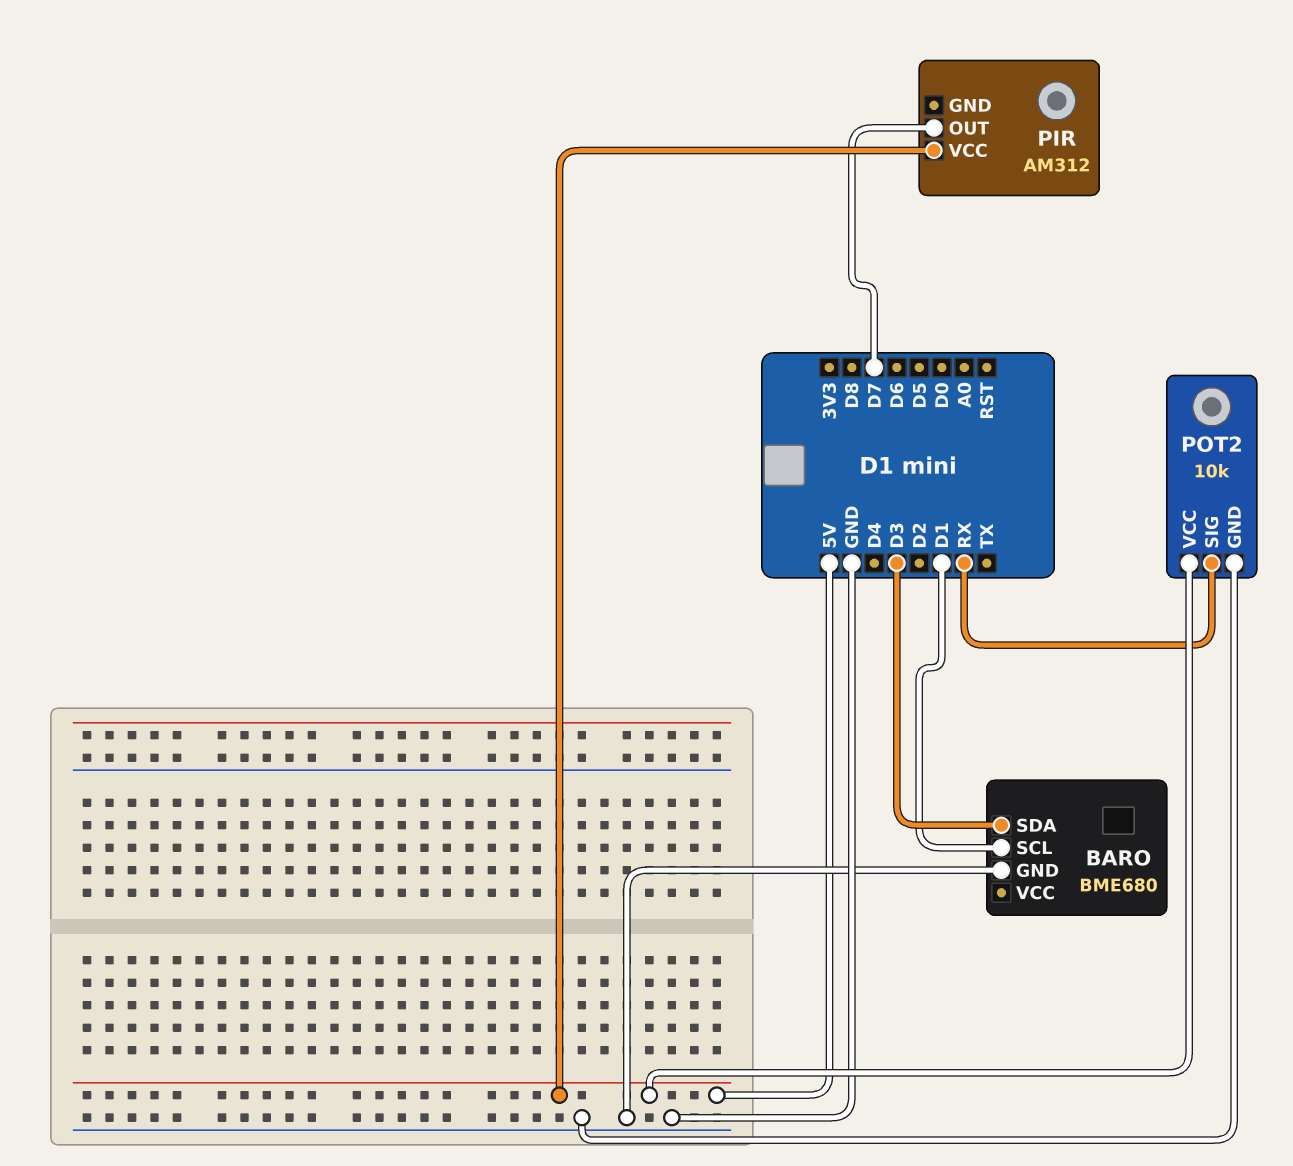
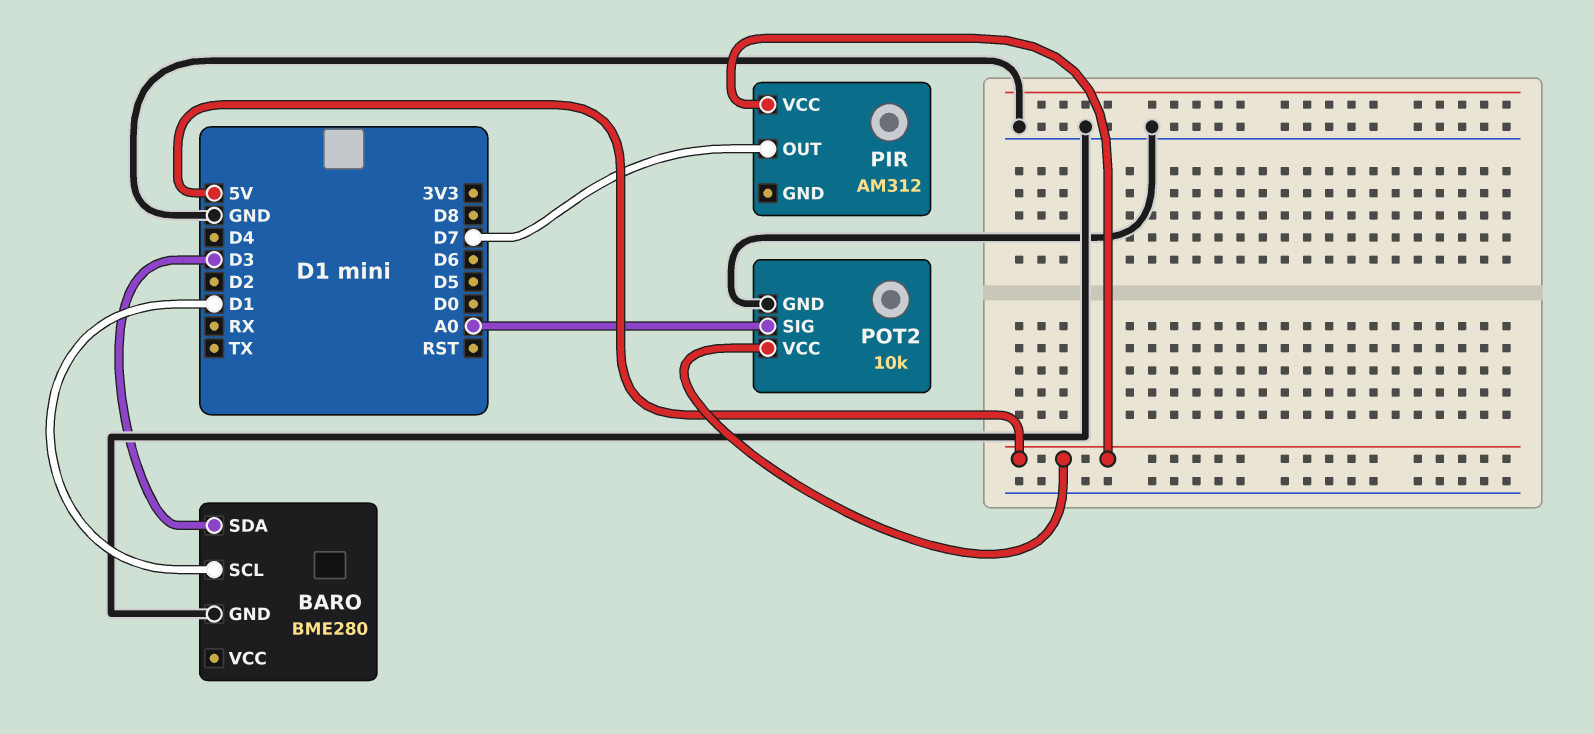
BARO: BME680 -> BME280
POT2 pin SIG: RX -> A0

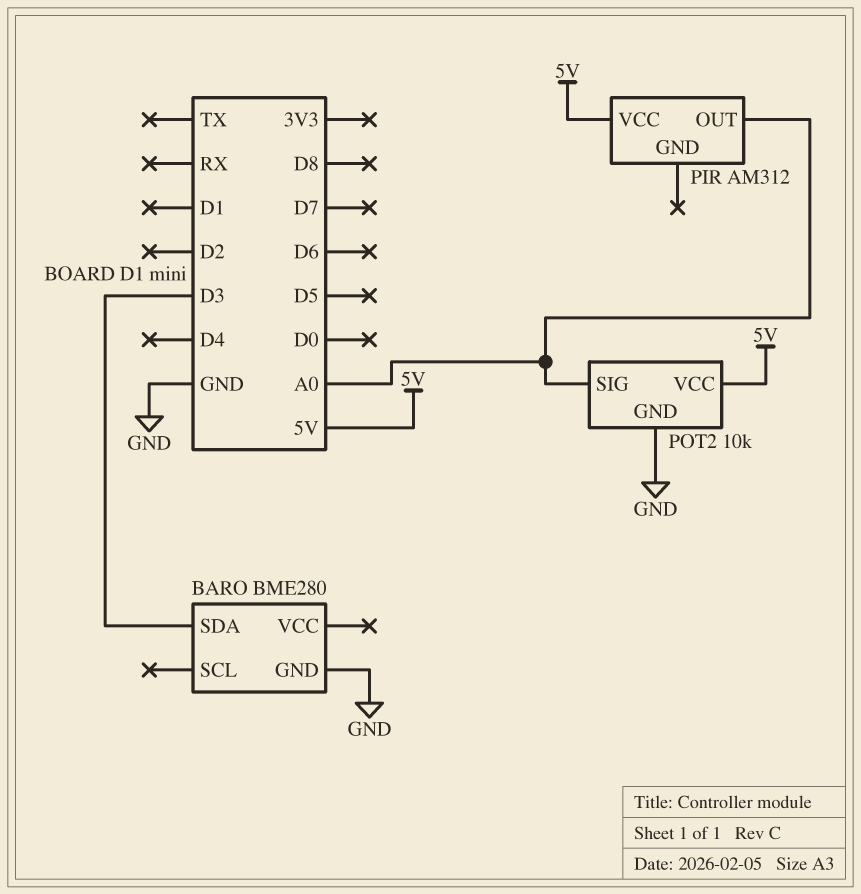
BARO pin SCL: D1 -> none
PIR pin OUT: D7 -> A0

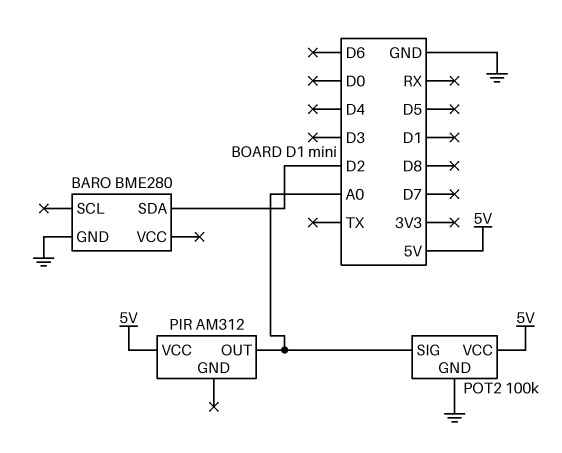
BARO pin SDA: D3 -> D2
POT2: 10k -> 100k

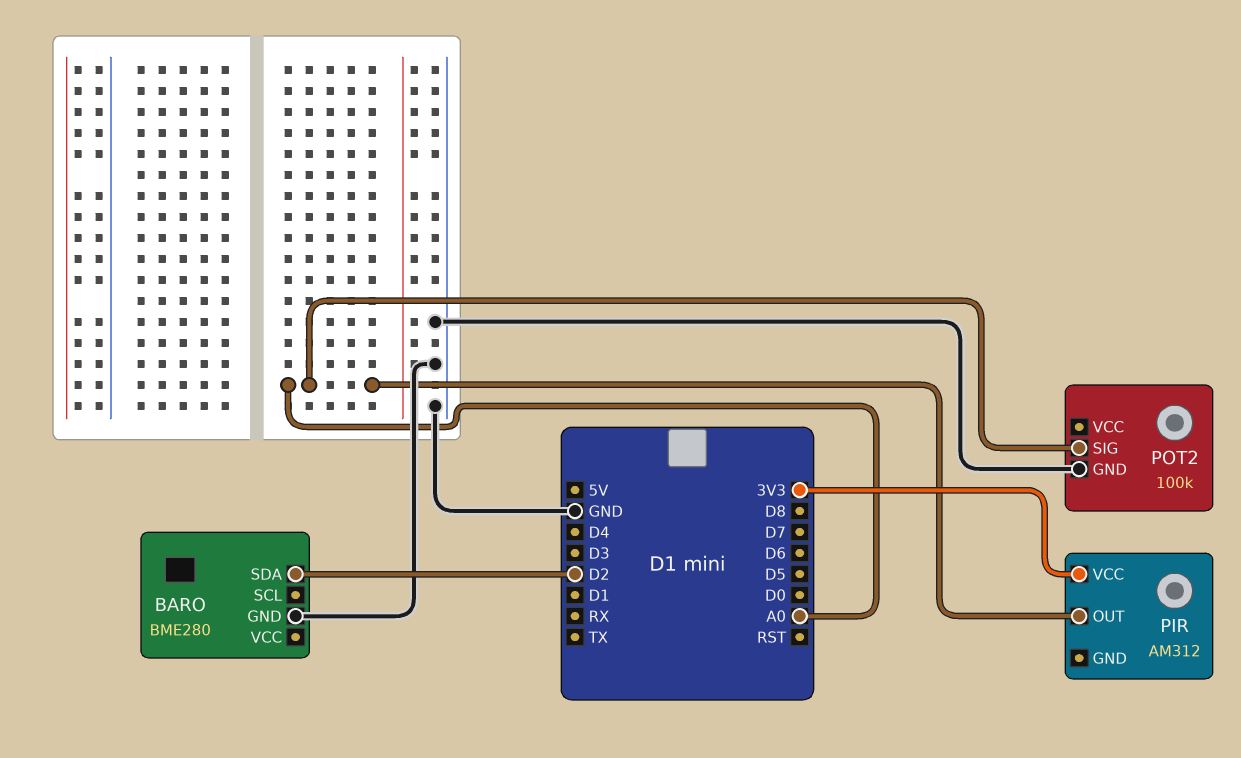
PIR pin VCC: 5V -> 3V3
POT2 pin VCC: 5V -> none

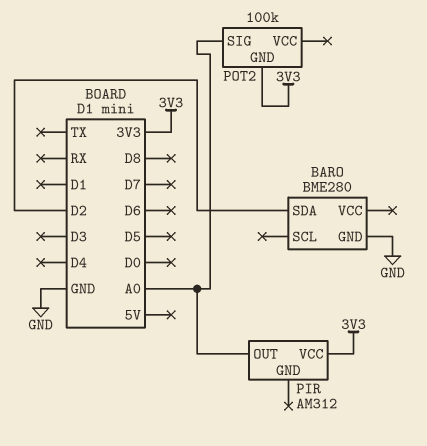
POT2 pin GND: GND -> 3V3

